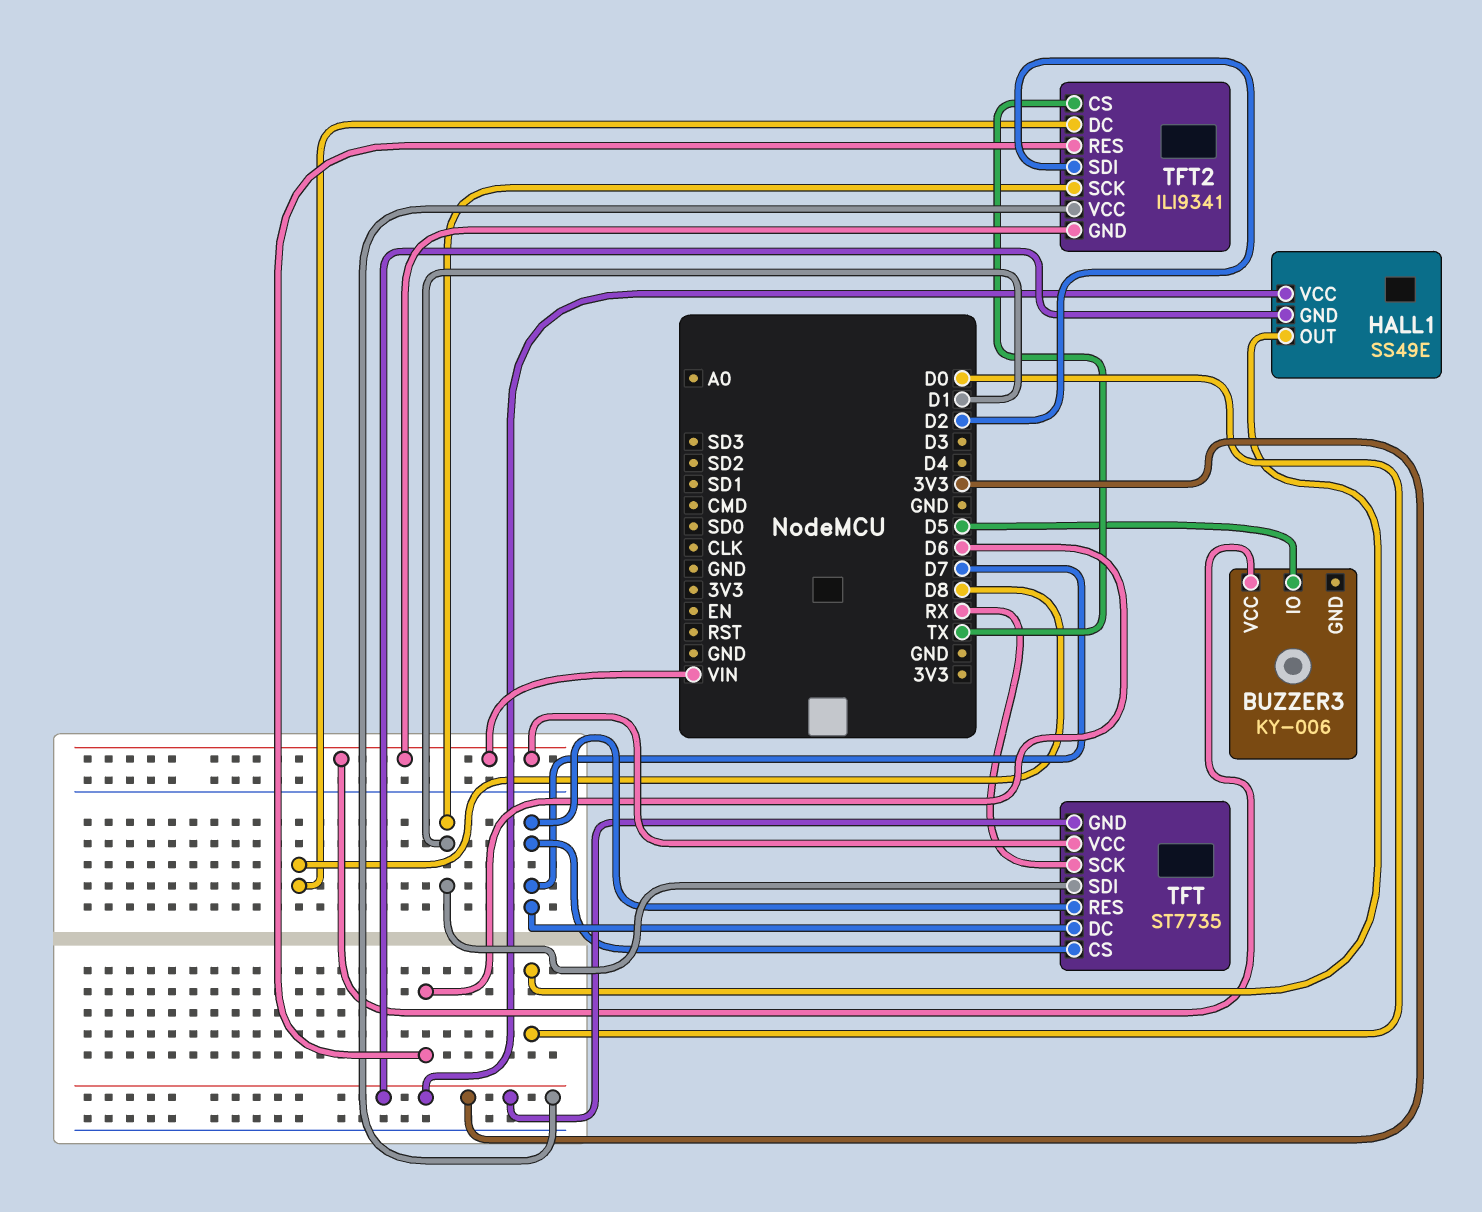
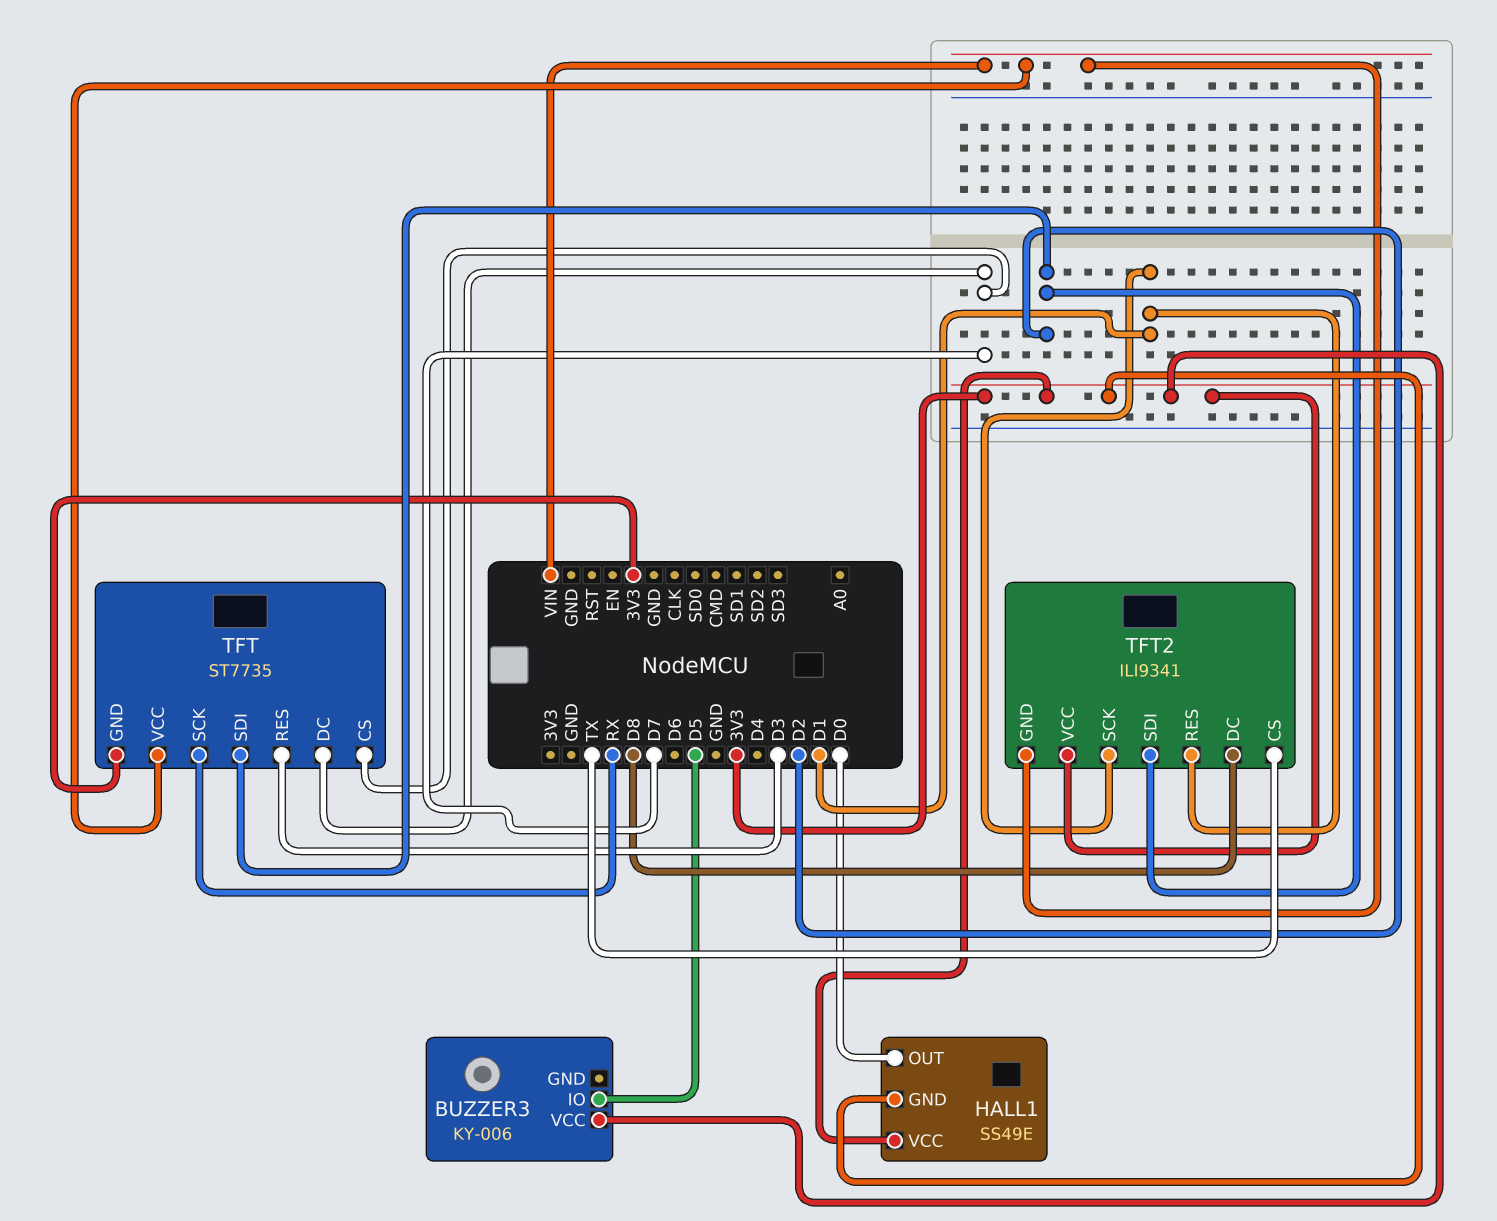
BUZZER3 pin VCC: VIN -> 3V3
TFT pin RES: D7 -> D3
TFT pin SDI: D1 -> D2
TFT2 pin RES: D6 -> D1

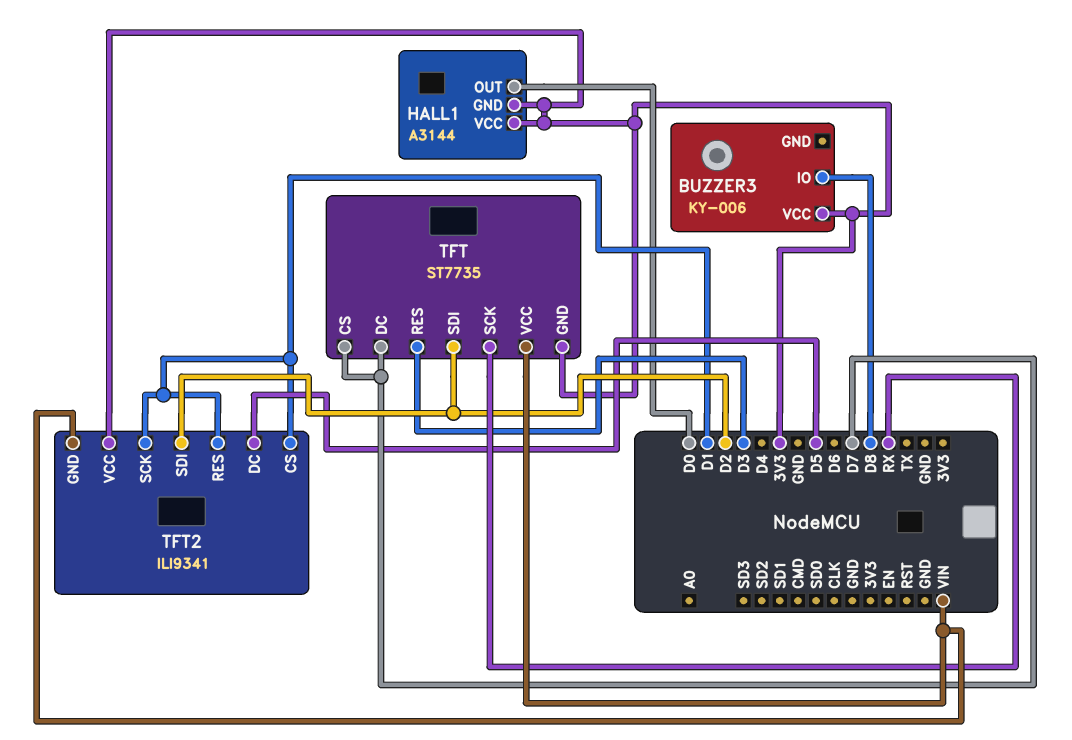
BUZZER3 pin IO: D5 -> D8
HALL1: SS49E -> A3144
TFT2 pin CS: TX -> D1
TFT2 pin DC: D8 -> D5

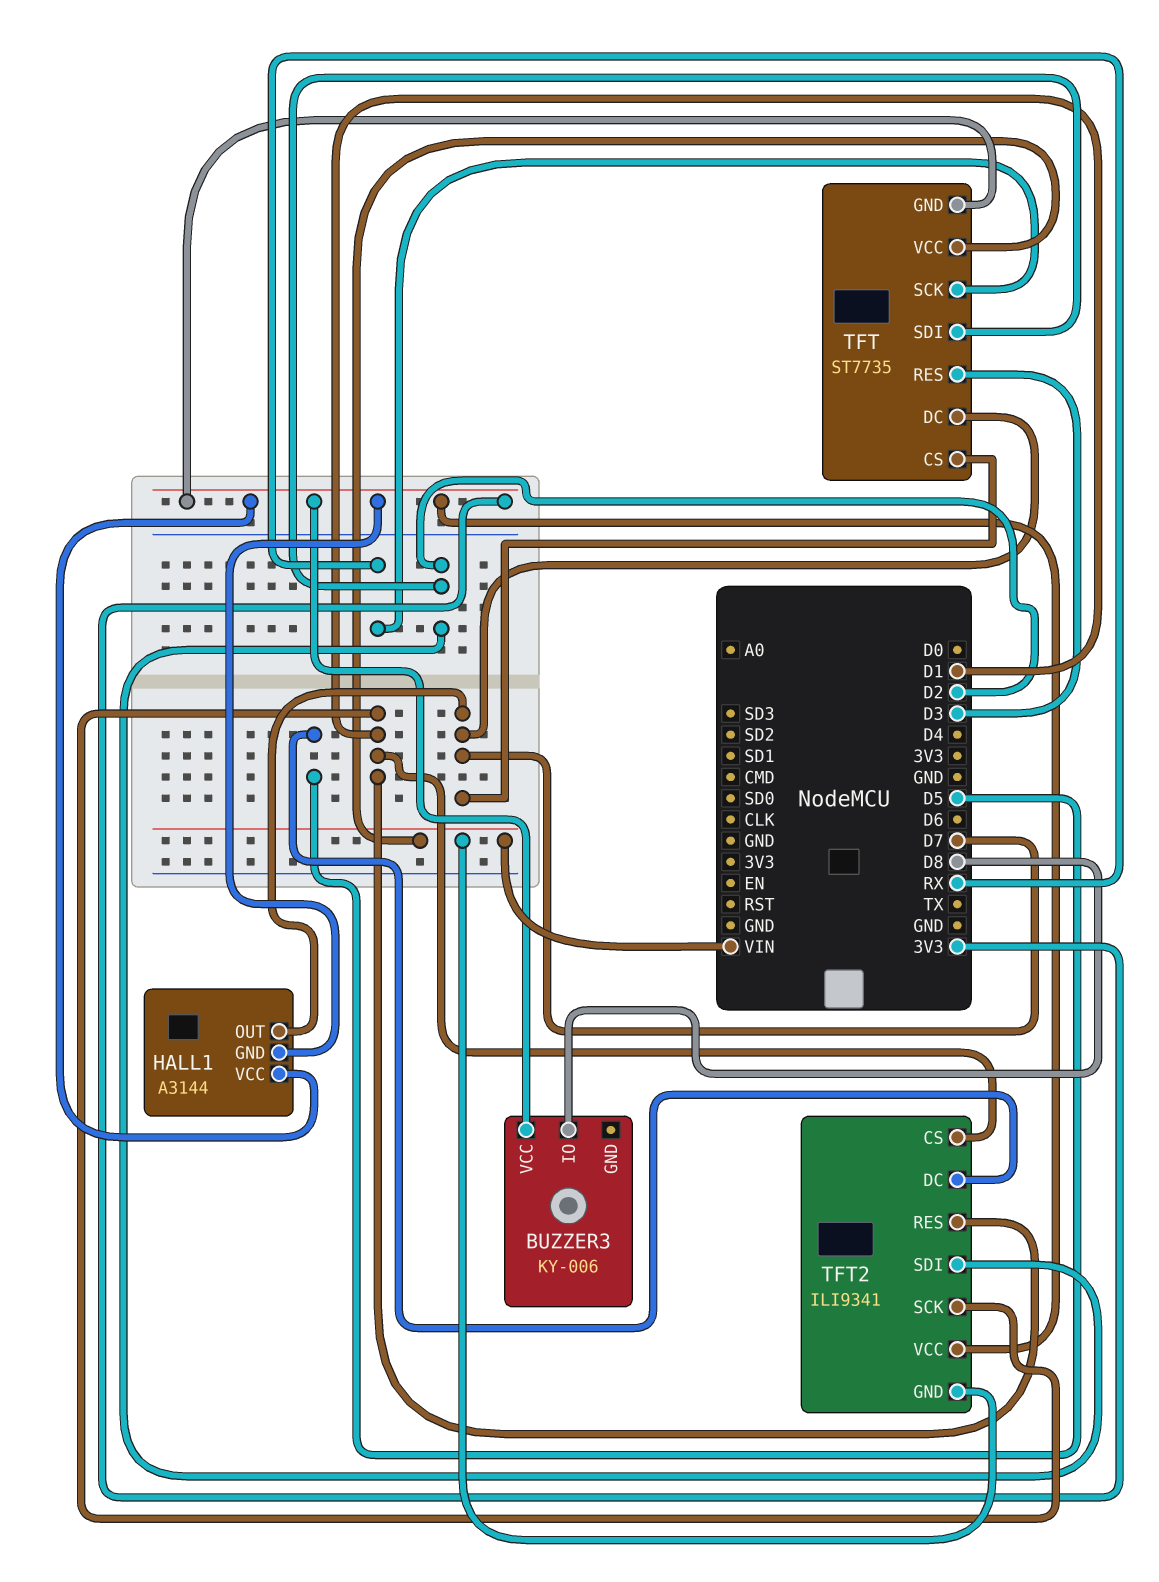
HALL1 pin OUT: D0 -> D7

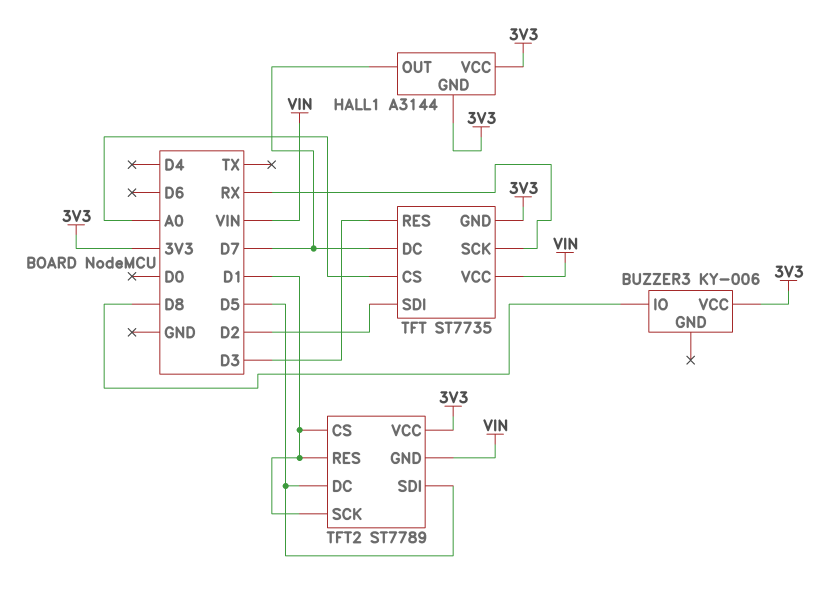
TFT pin CS: D7 -> A0
TFT2: ILI9341 -> ST7789
TFT2 pin SDI: D2 -> D5

